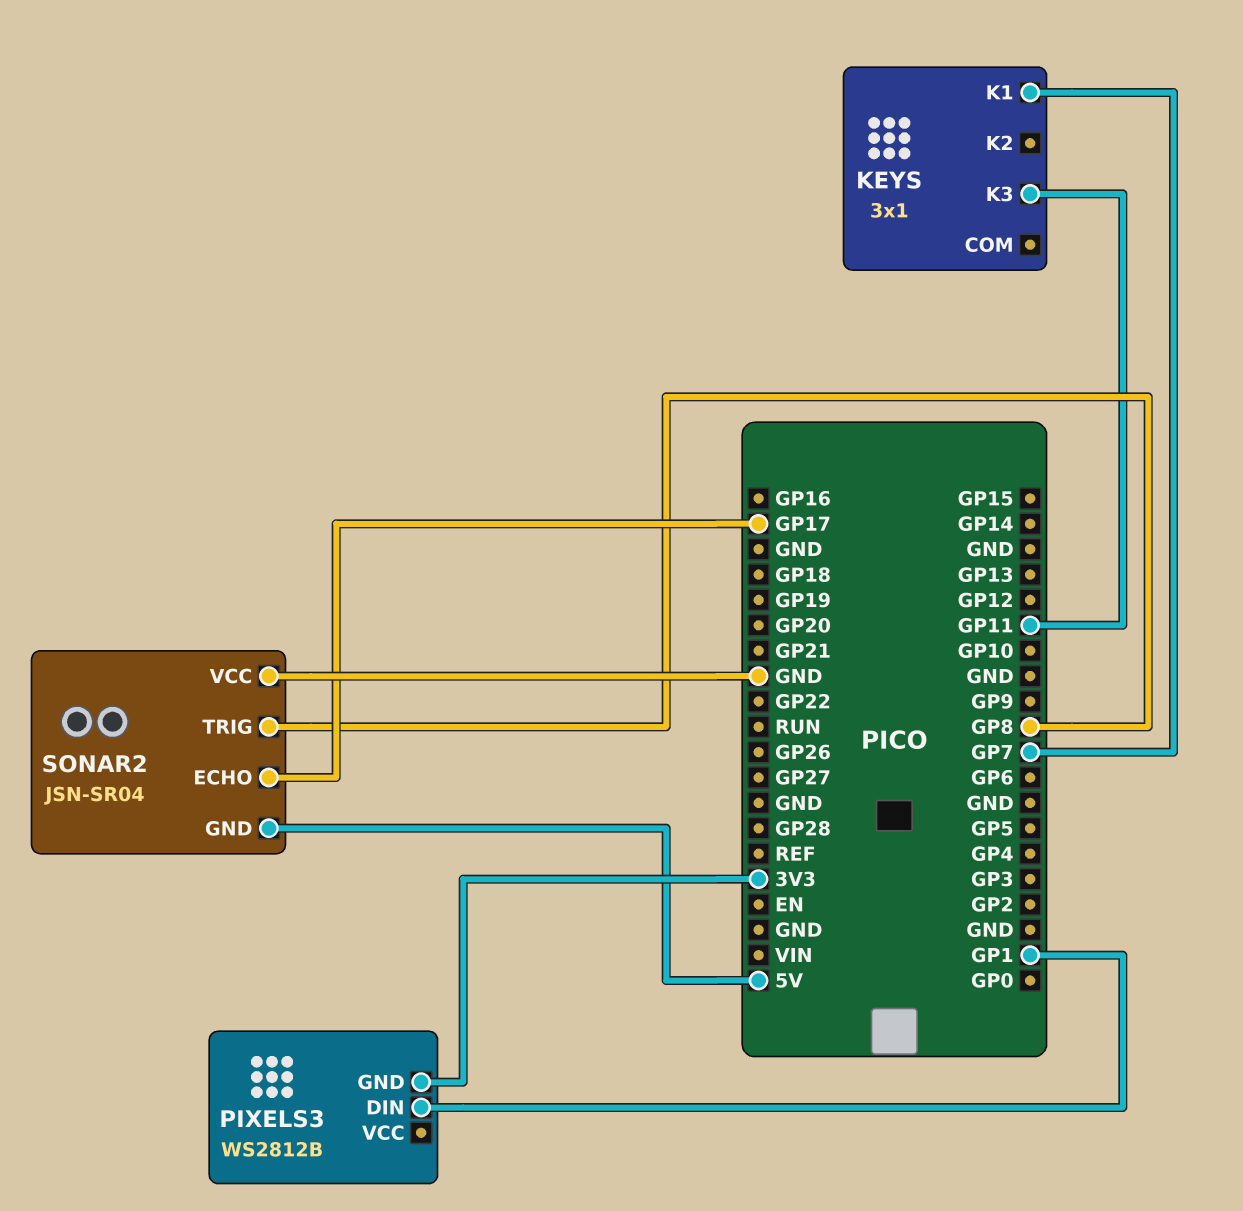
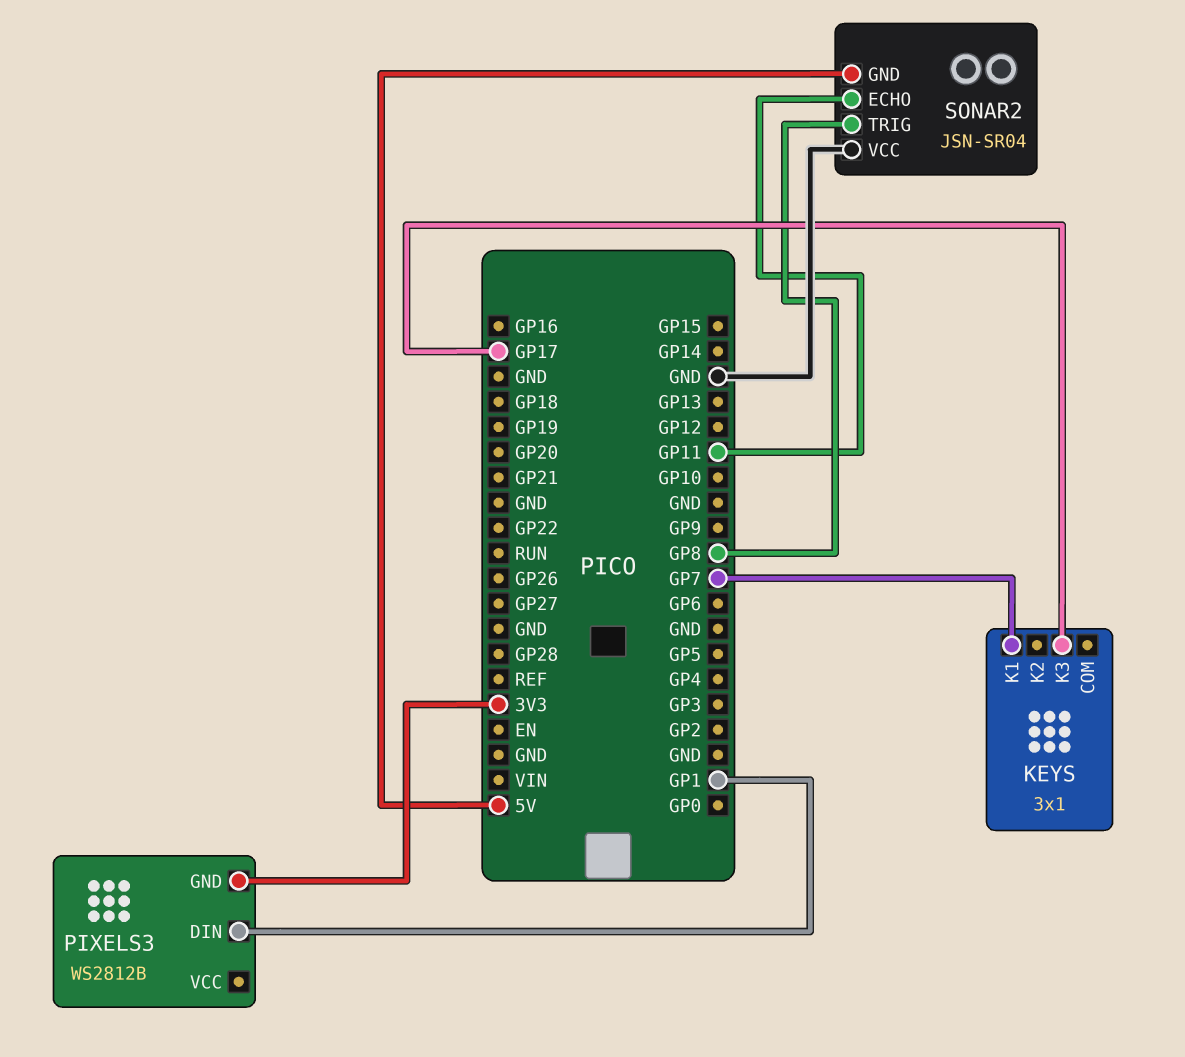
KEYS pin K3: GP11 -> GP17
SONAR2 pin ECHO: GP17 -> GP11

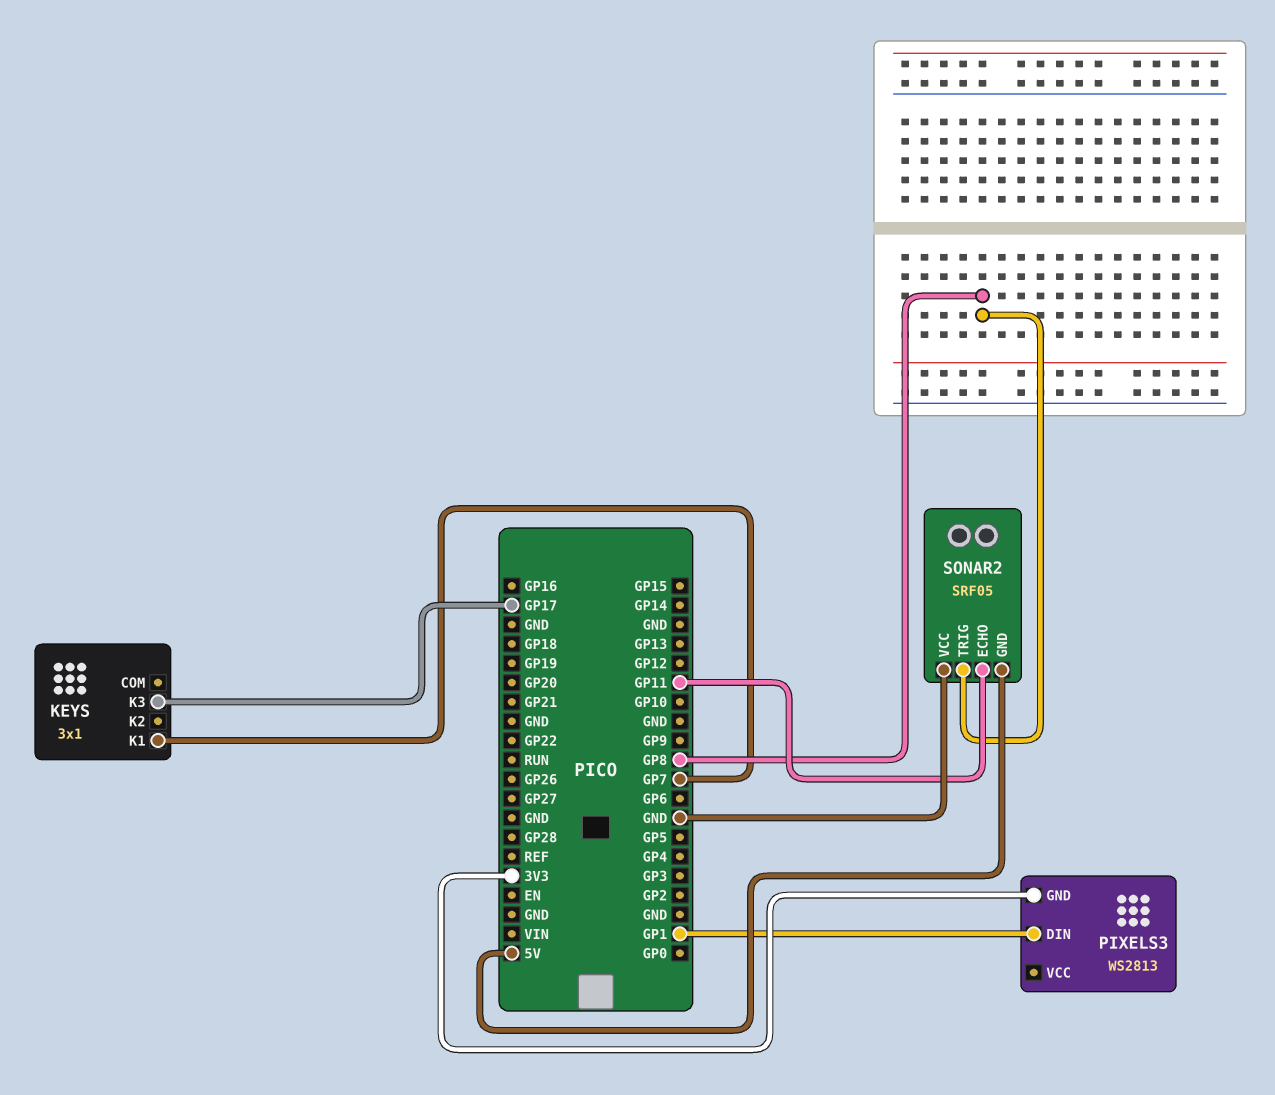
PIXELS3: WS2812B -> WS2813
SONAR2: JSN-SR04 -> SRF05

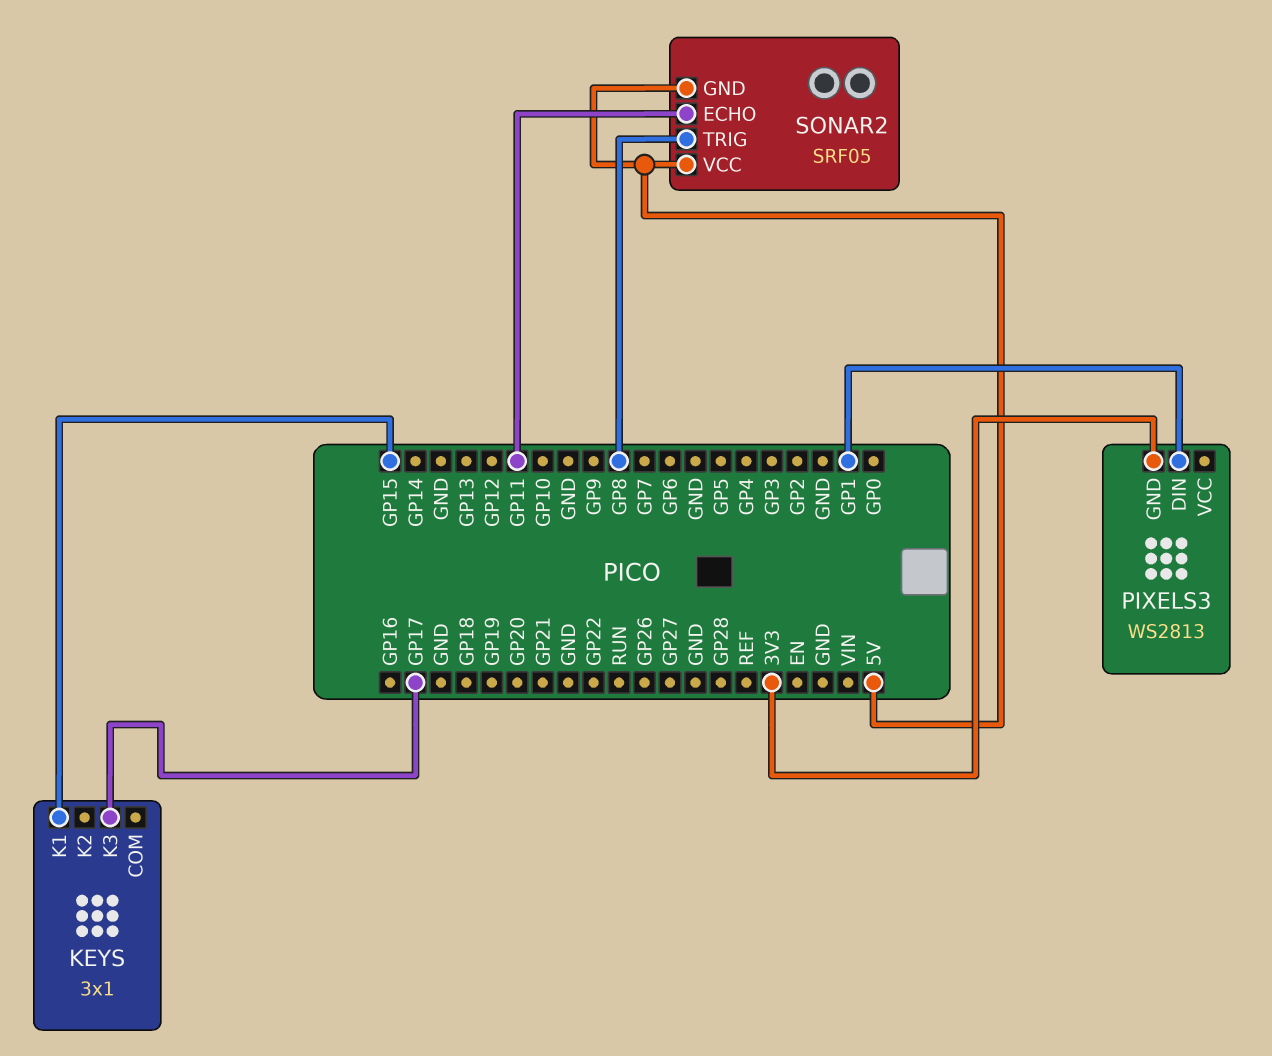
KEYS pin K1: GP7 -> GP15
SONAR2 pin VCC: GND -> 5V

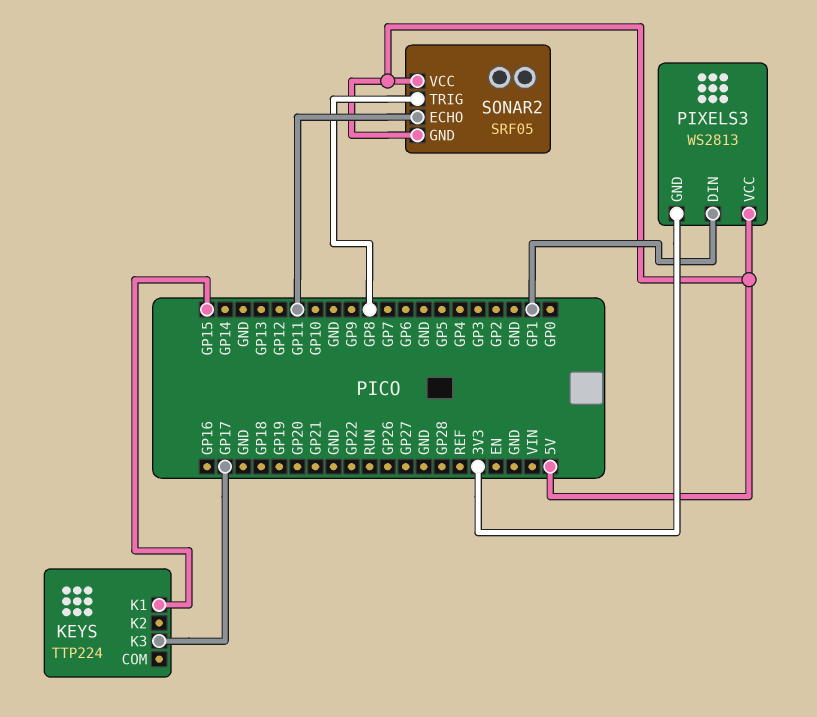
KEYS: 3x1 -> TTP224
PIXELS3 pin VCC: none -> 5V

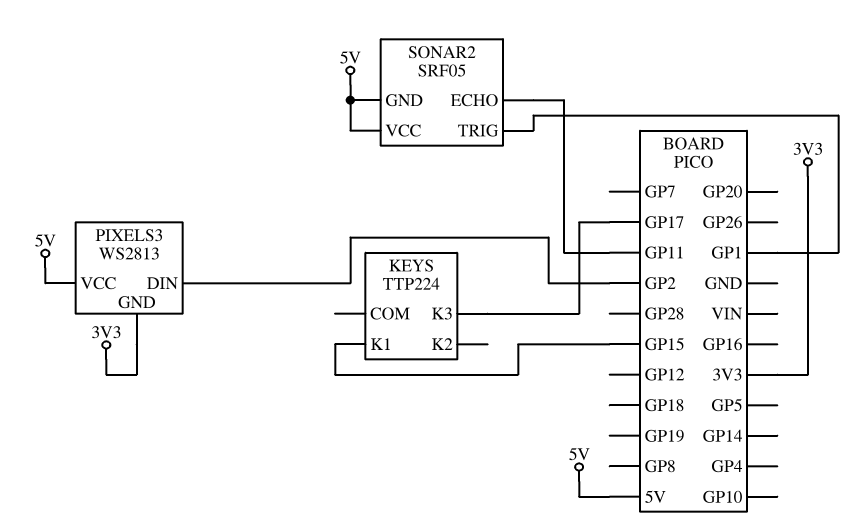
PIXELS3 pin DIN: GP1 -> GP2
SONAR2 pin TRIG: GP8 -> GP1

